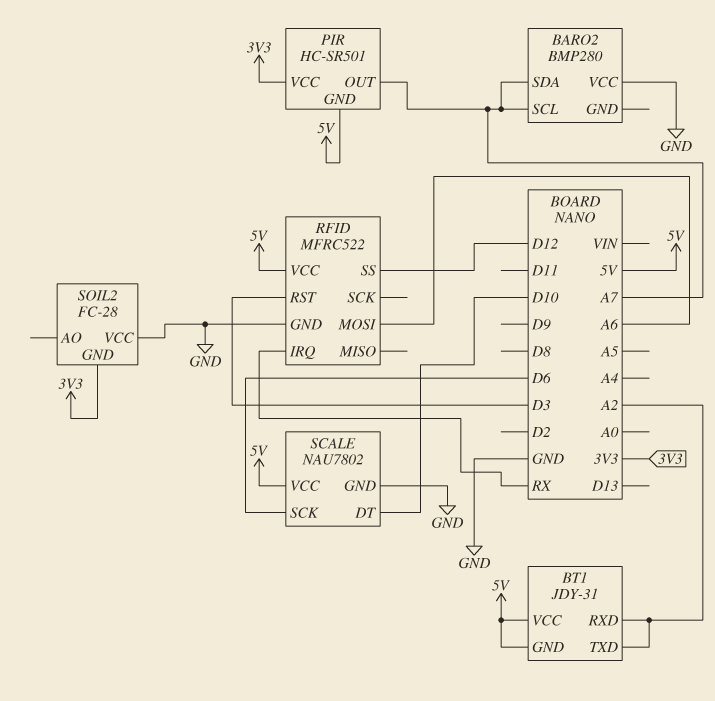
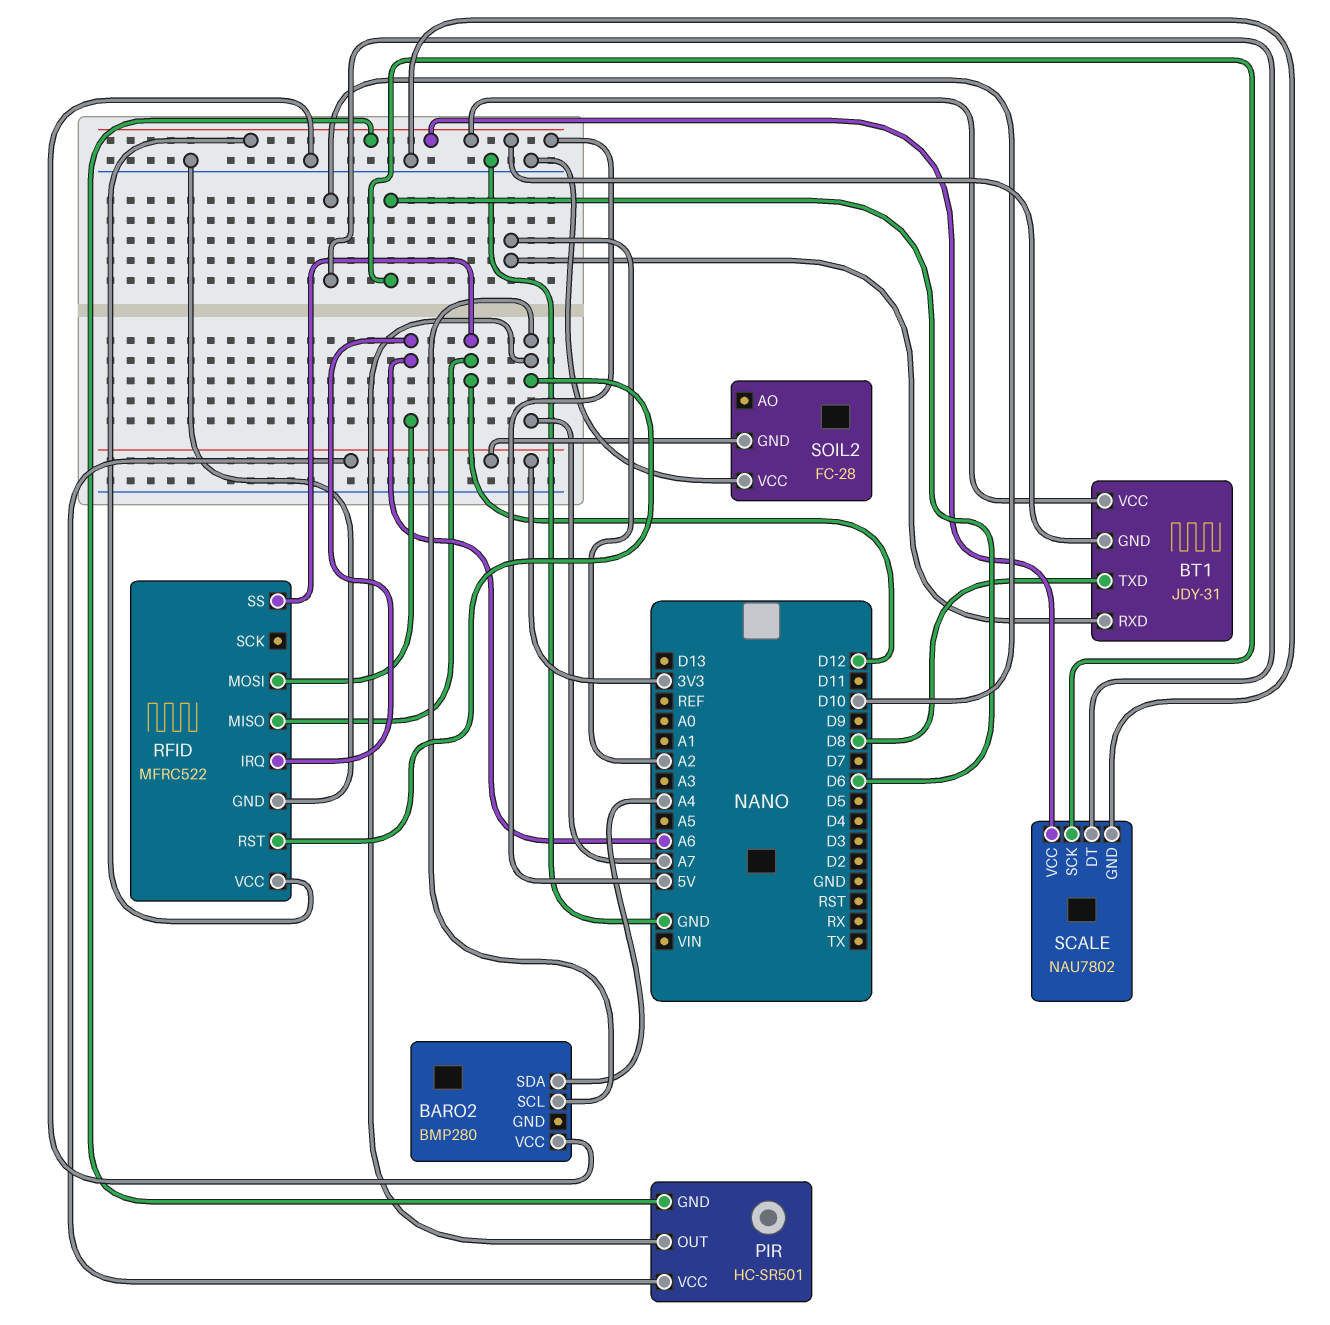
BARO2 pin SDA: A7 -> A4
BT1 pin TXD: A2 -> D8
RFID pin IRQ: RX -> A6
RFID pin MISO: none -> D12
RFID pin RST: D3 -> A7

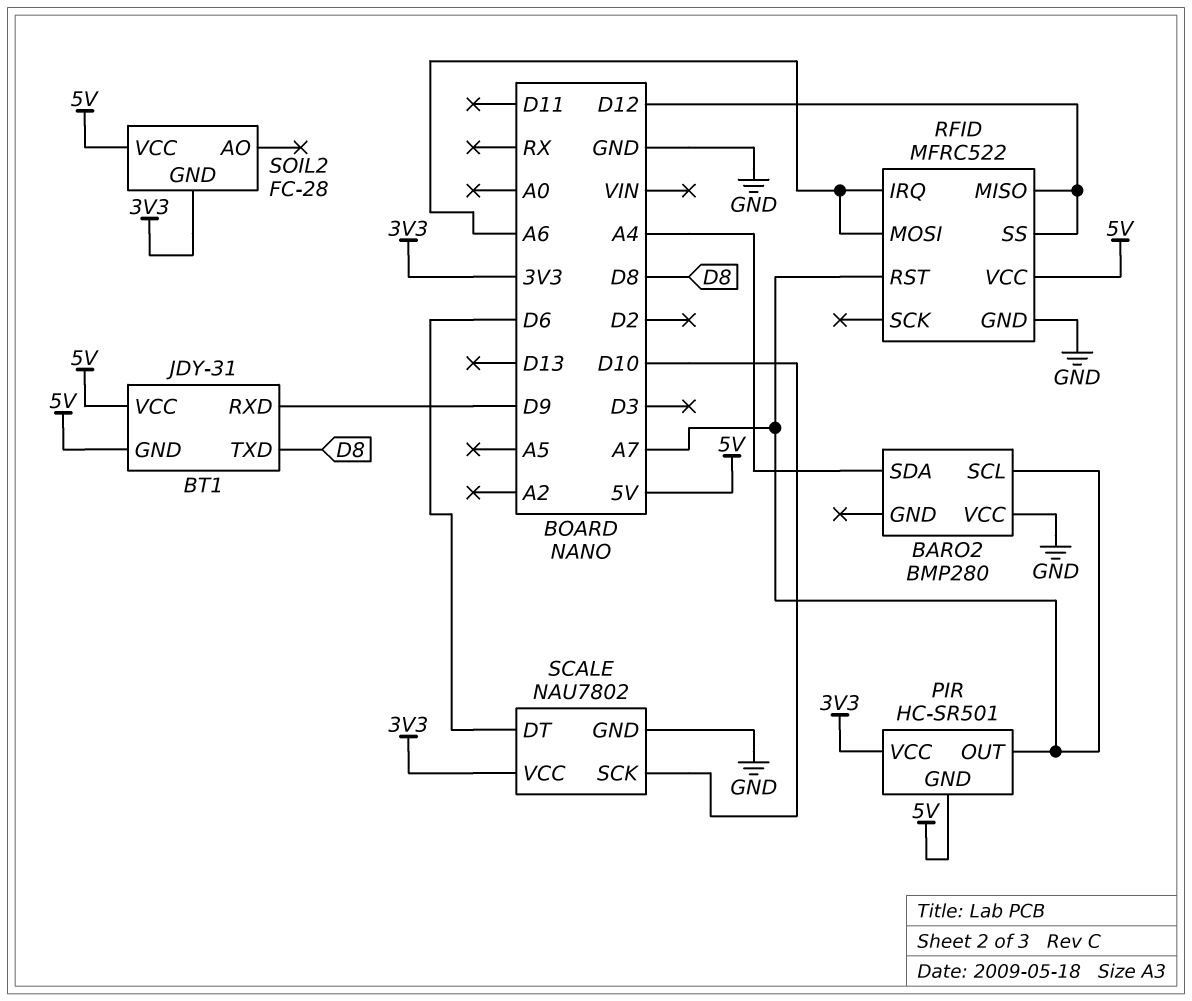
BT1 pin RXD: A2 -> D9
SCALE pin DT: D10 -> D6
SCALE pin SCK: D6 -> D10
SCALE pin VCC: 5V -> 3V3
SOIL2 pin VCC: GND -> 5V

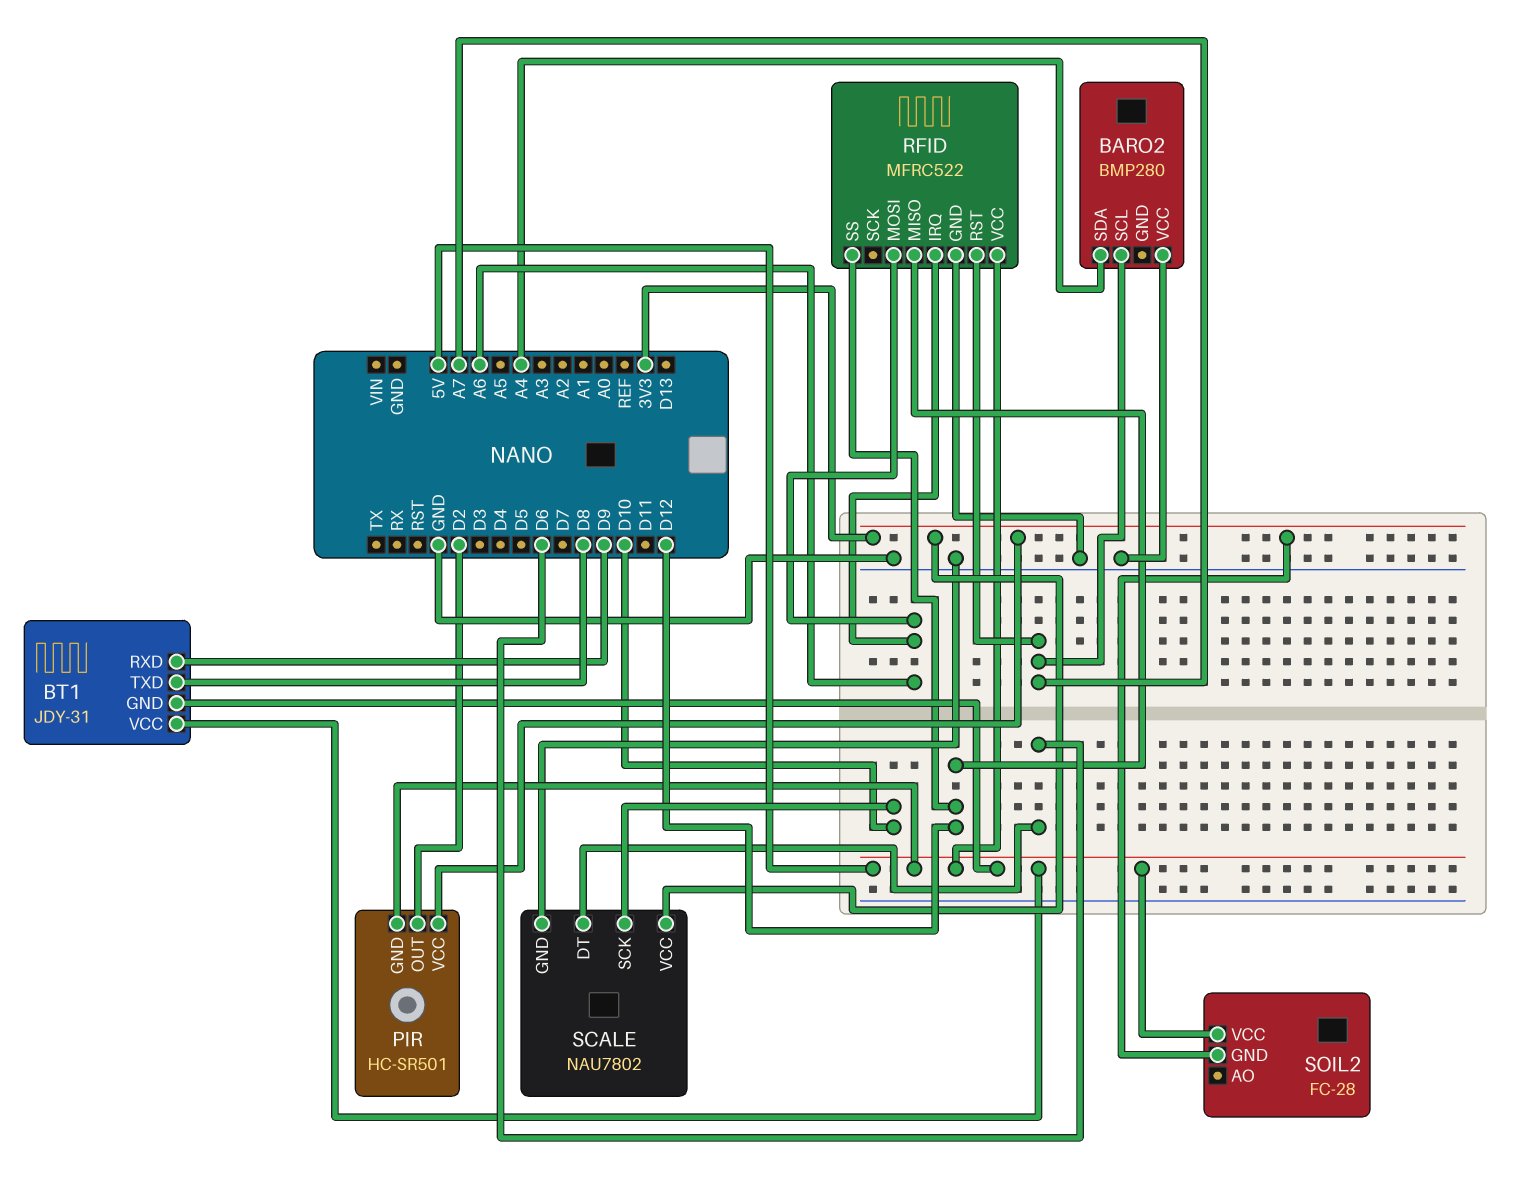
PIR pin OUT: A7 -> D2

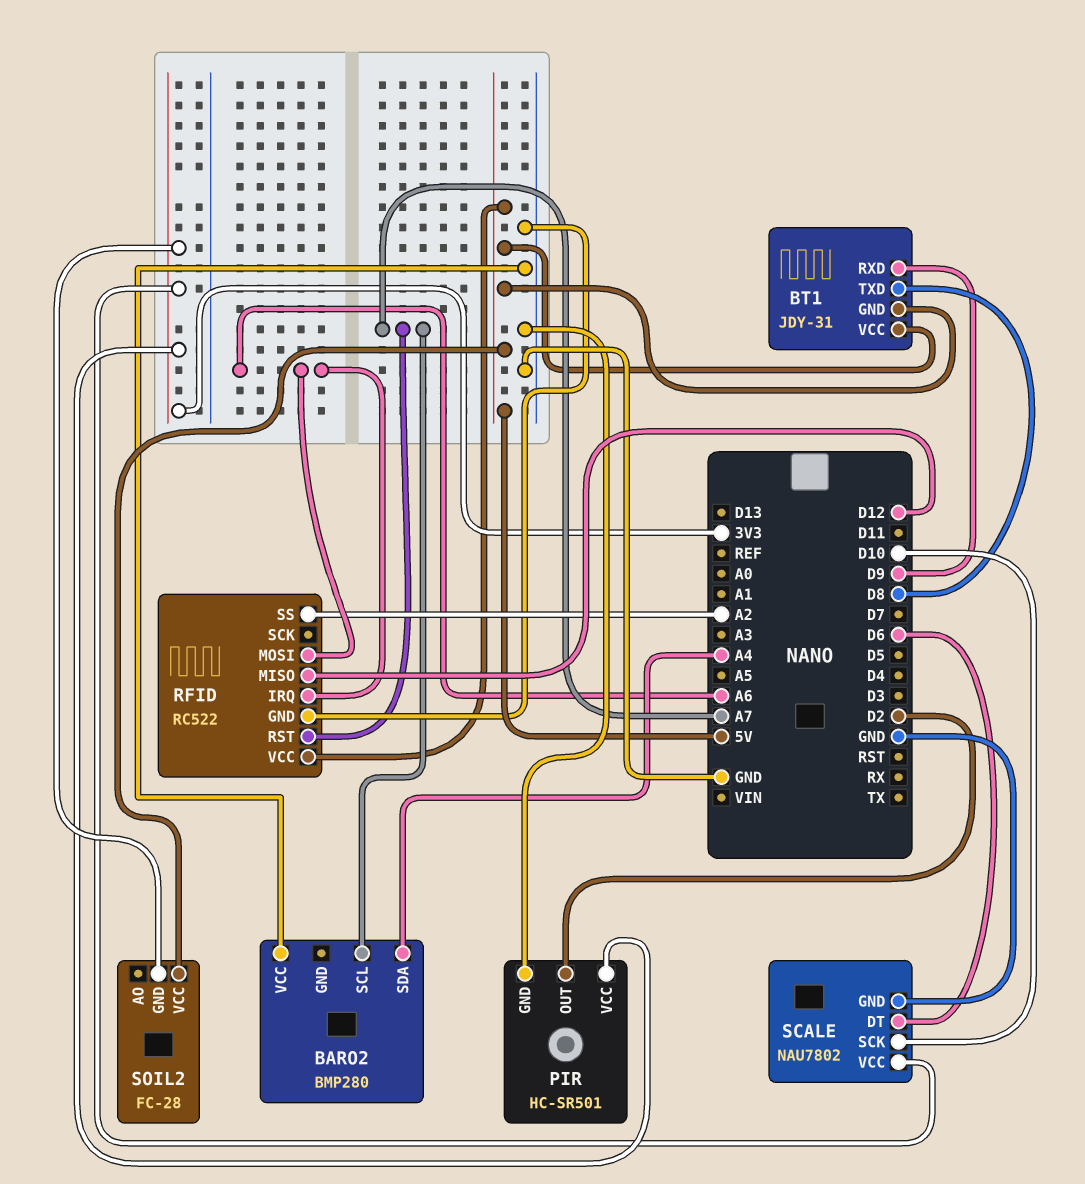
PIR pin GND: 5V -> GND
RFID: MFRC522 -> RC522
RFID pin SS: D12 -> A2

